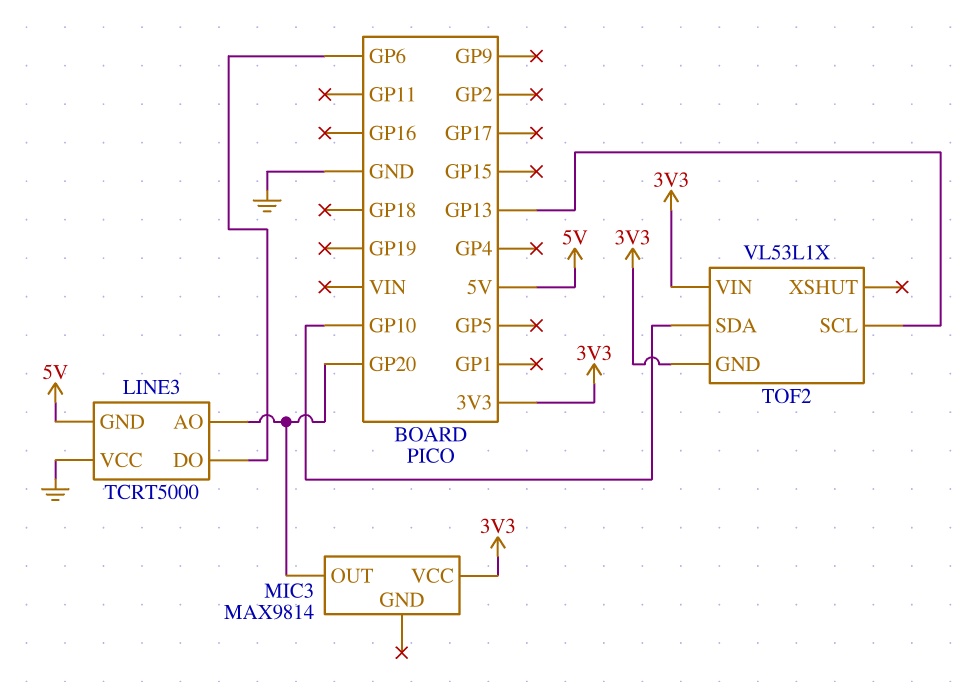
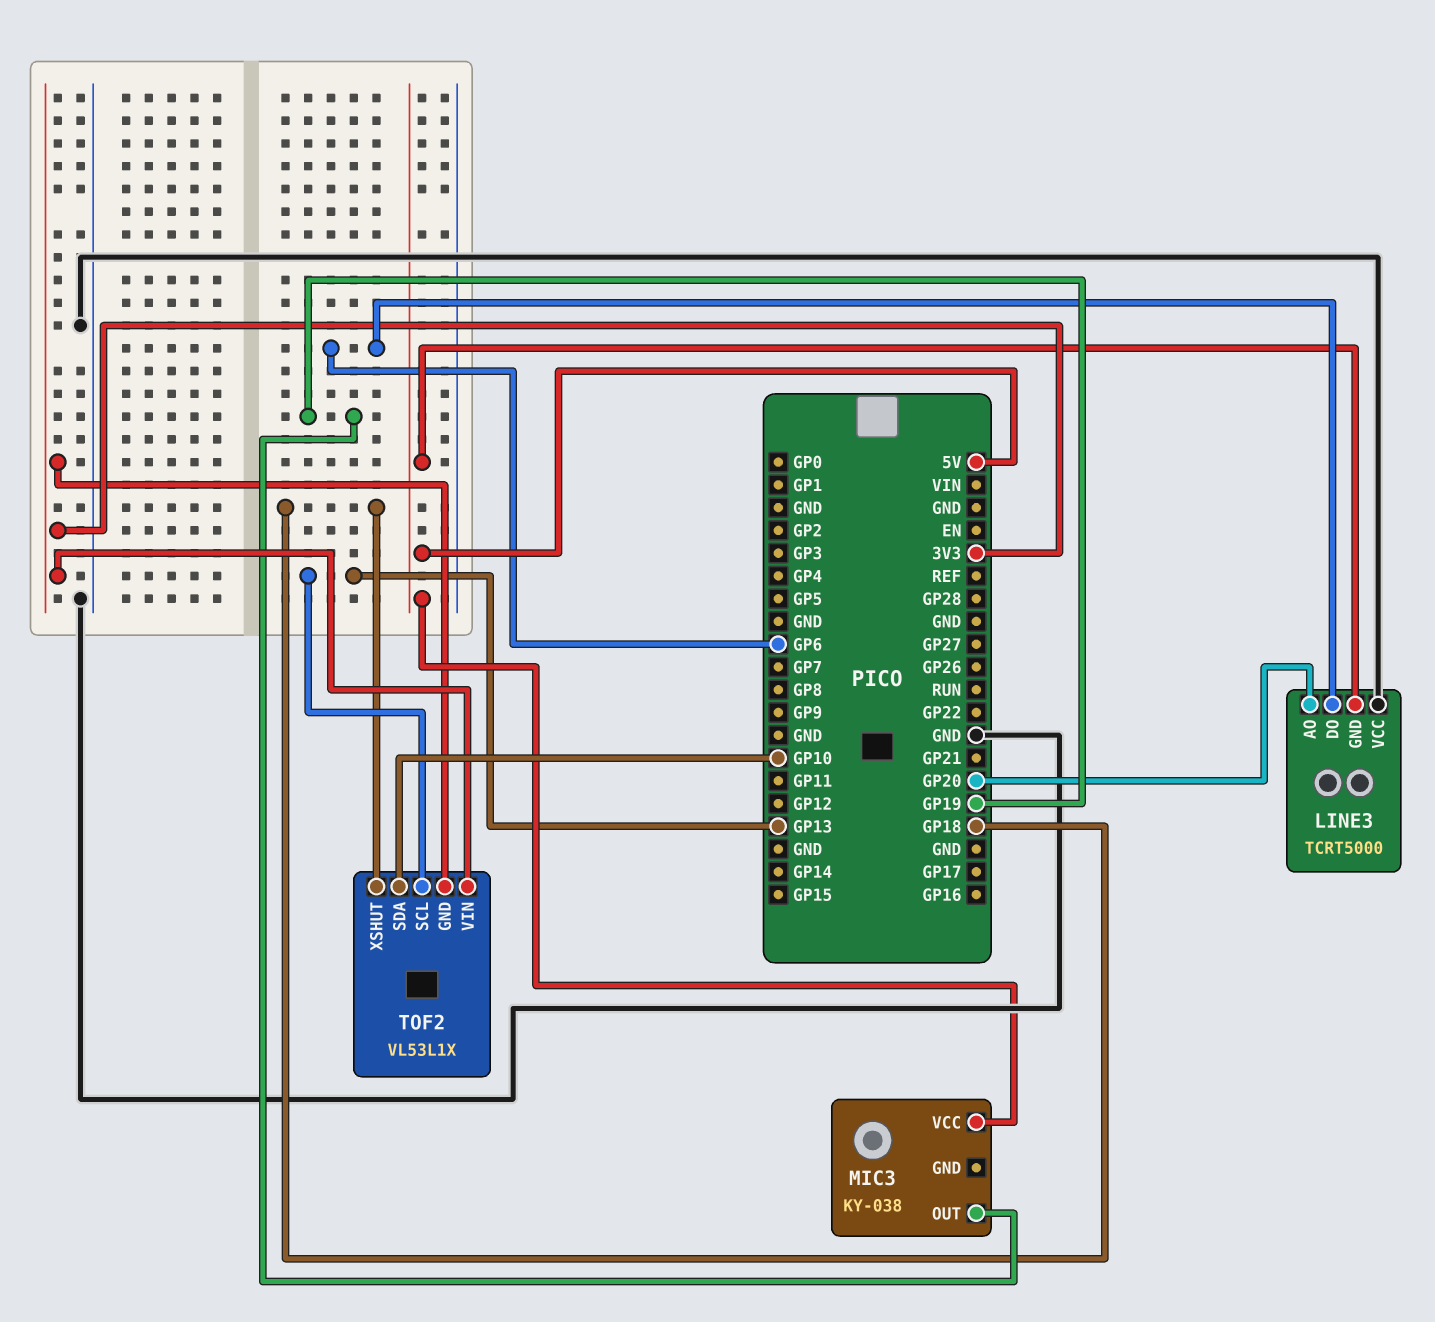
MIC3: MAX9814 -> KY-038
MIC3 pin OUT: GP20 -> GP19
MIC3 pin VCC: 3V3 -> 5V
TOF2 pin XSHUT: none -> GP18

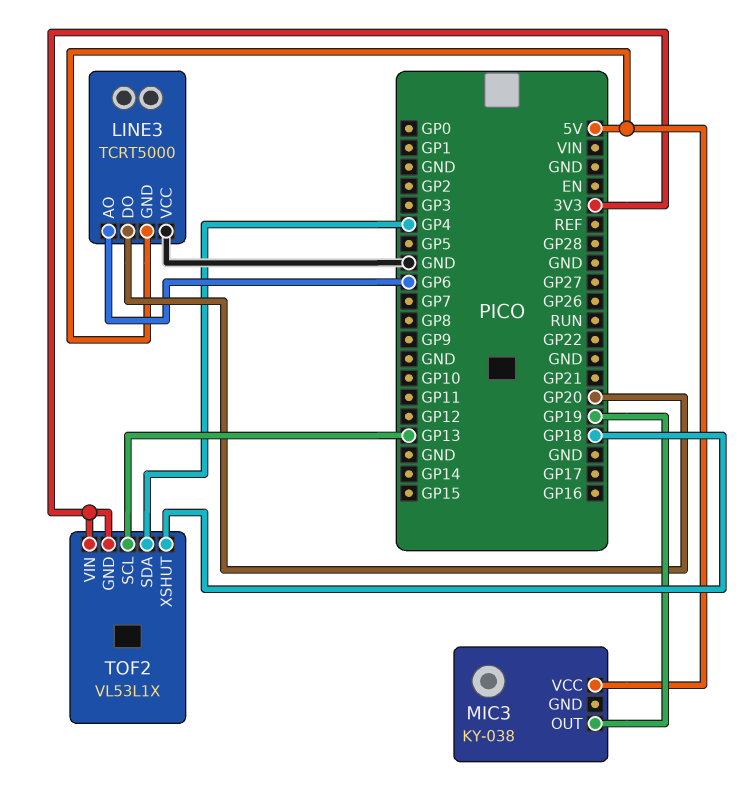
LINE3 pin AO: GP20 -> GP6
LINE3 pin DO: GP6 -> GP20
TOF2 pin SDA: GP10 -> GP4

